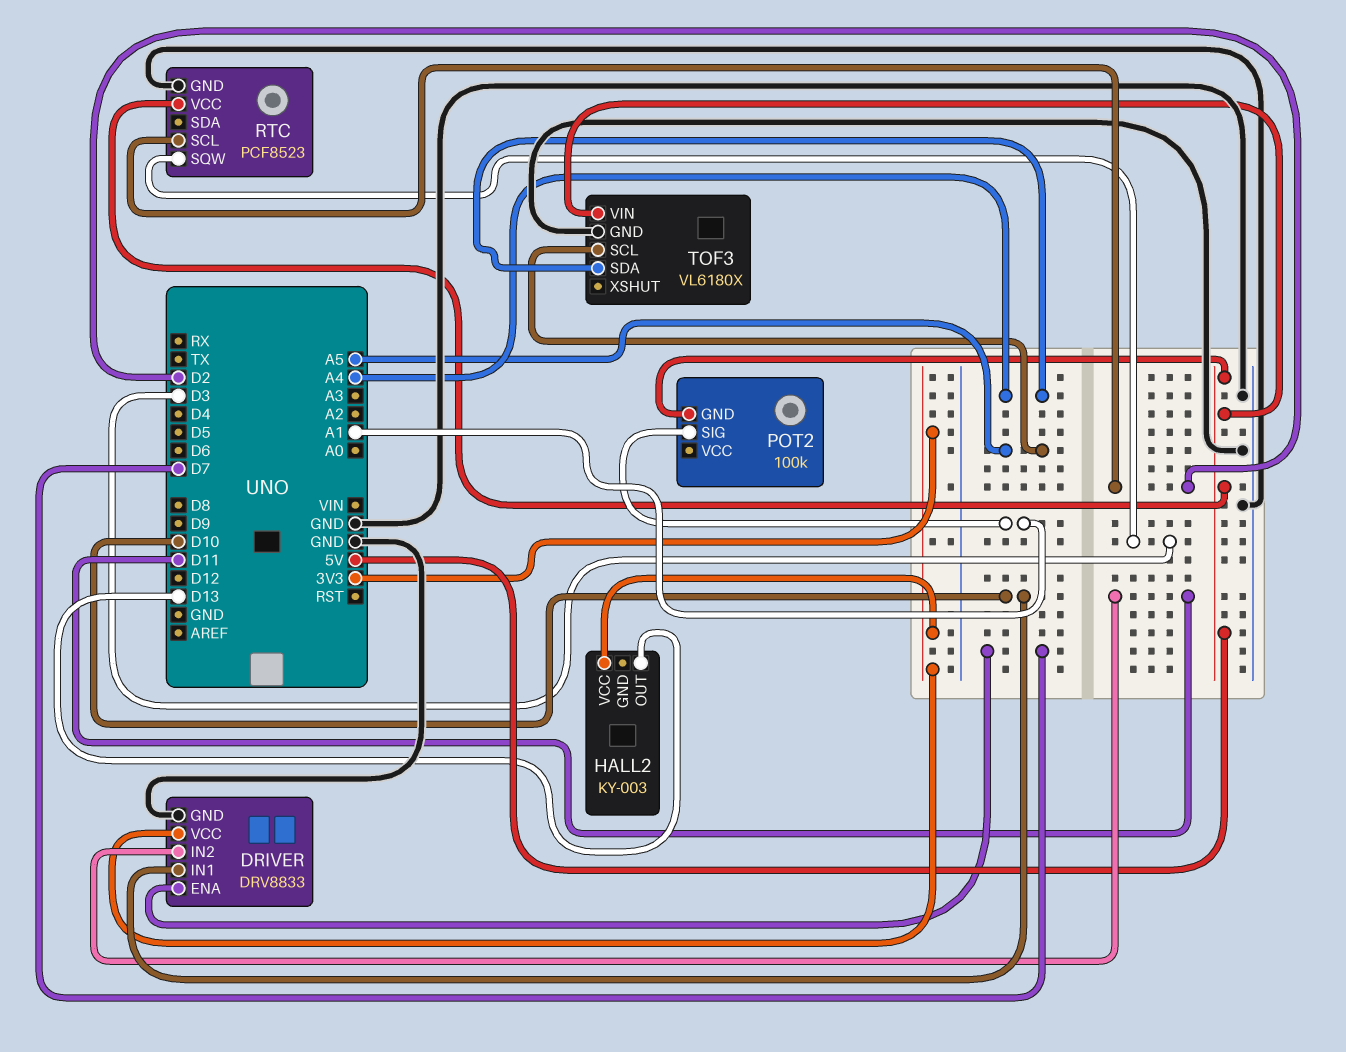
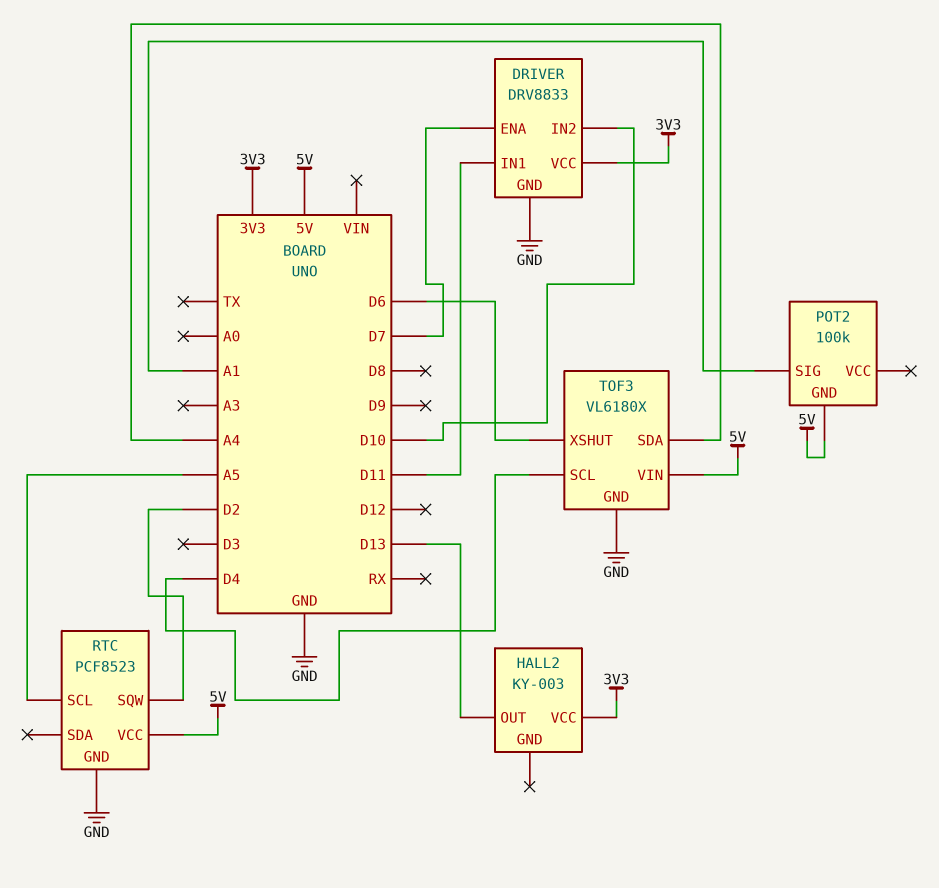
DRIVER pin IN1: D10 -> D11
DRIVER pin IN2: D11 -> D10
RTC pin SCL: D2 -> A5
RTC pin SQW: D3 -> D2
TOF3 pin SCL: A5 -> D4
TOF3 pin XSHUT: none -> D6

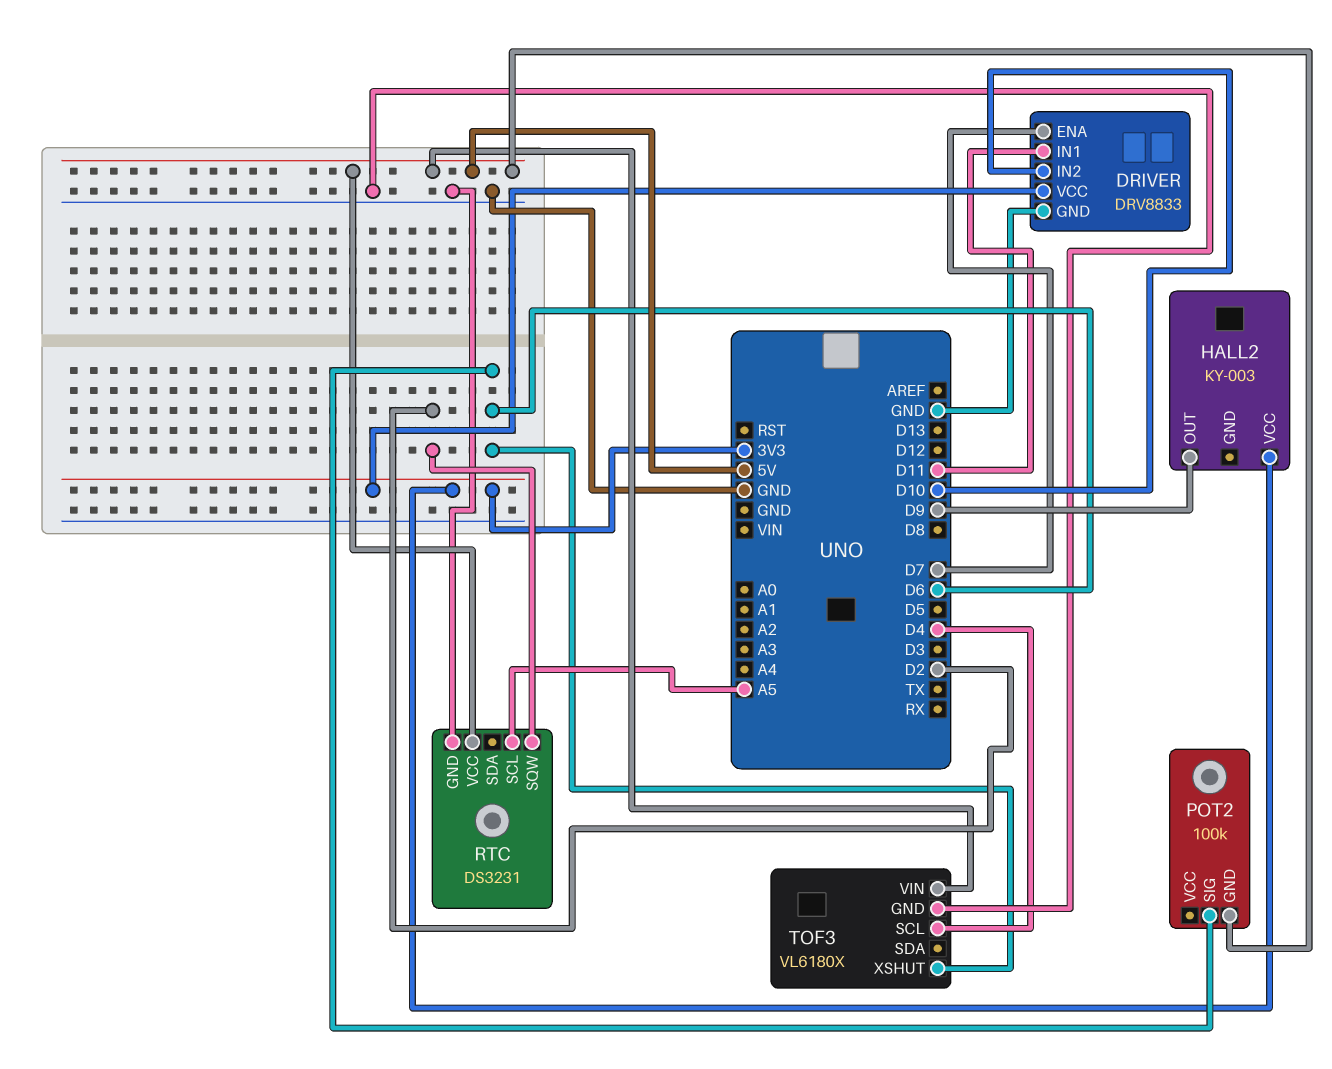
HALL2 pin OUT: D13 -> D9
POT2 pin SIG: A1 -> D6
RTC: PCF8523 -> DS3231
TOF3 pin SDA: A4 -> none

